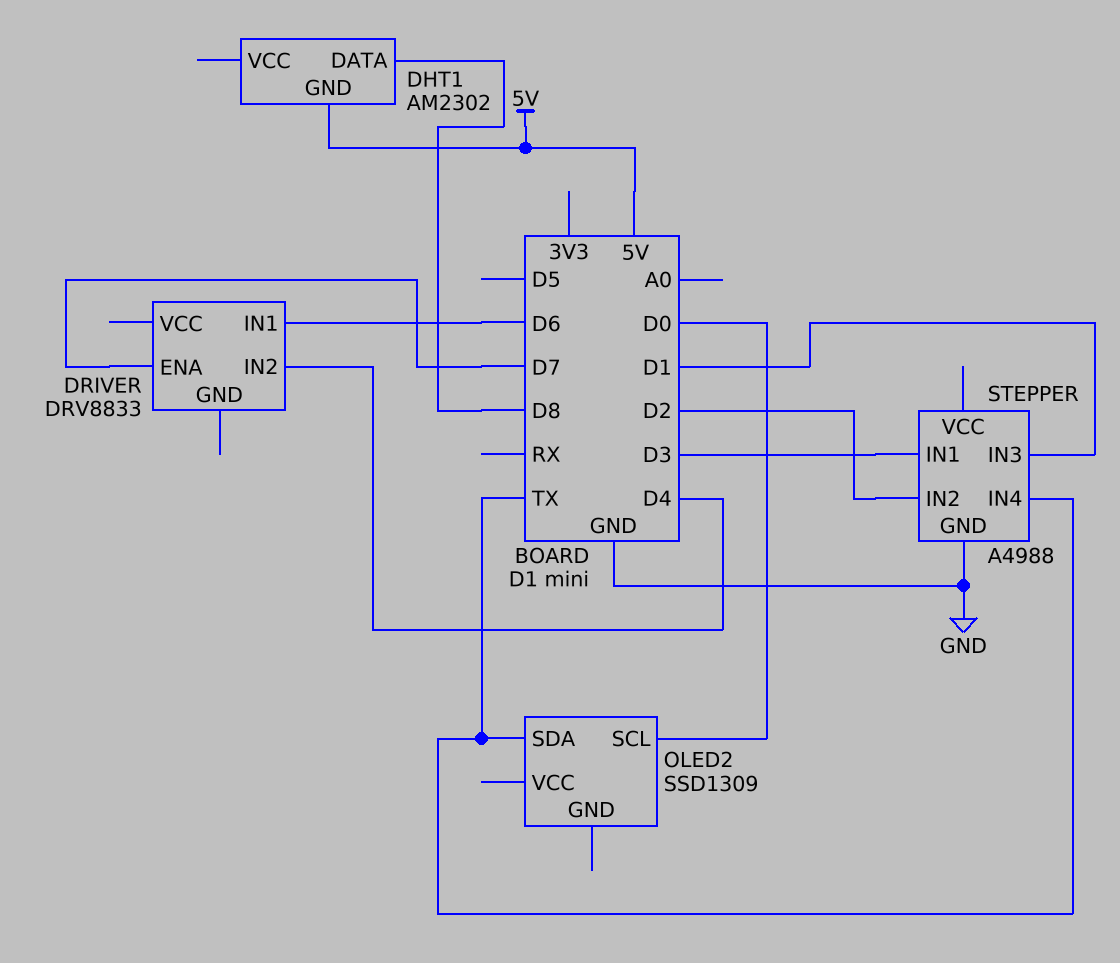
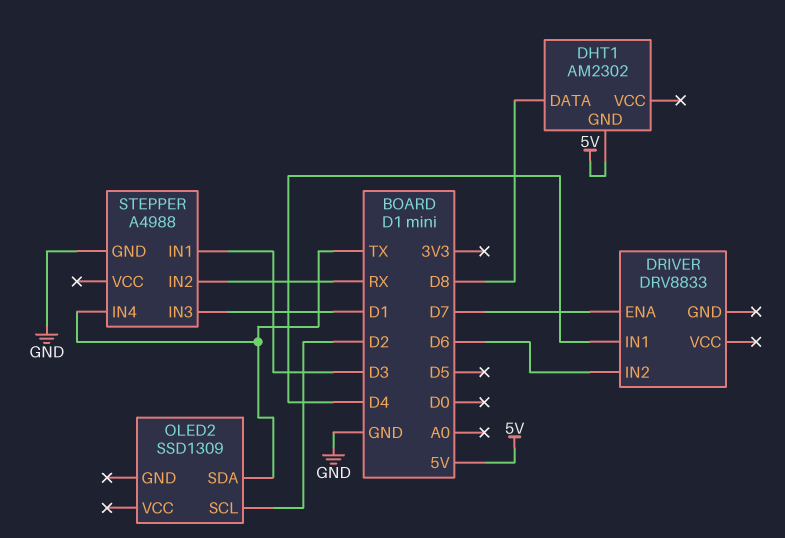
DRIVER pin IN1: D6 -> D4
DRIVER pin IN2: D4 -> D6
OLED2 pin SCL: D0 -> D2
STEPPER pin IN2: D2 -> RX

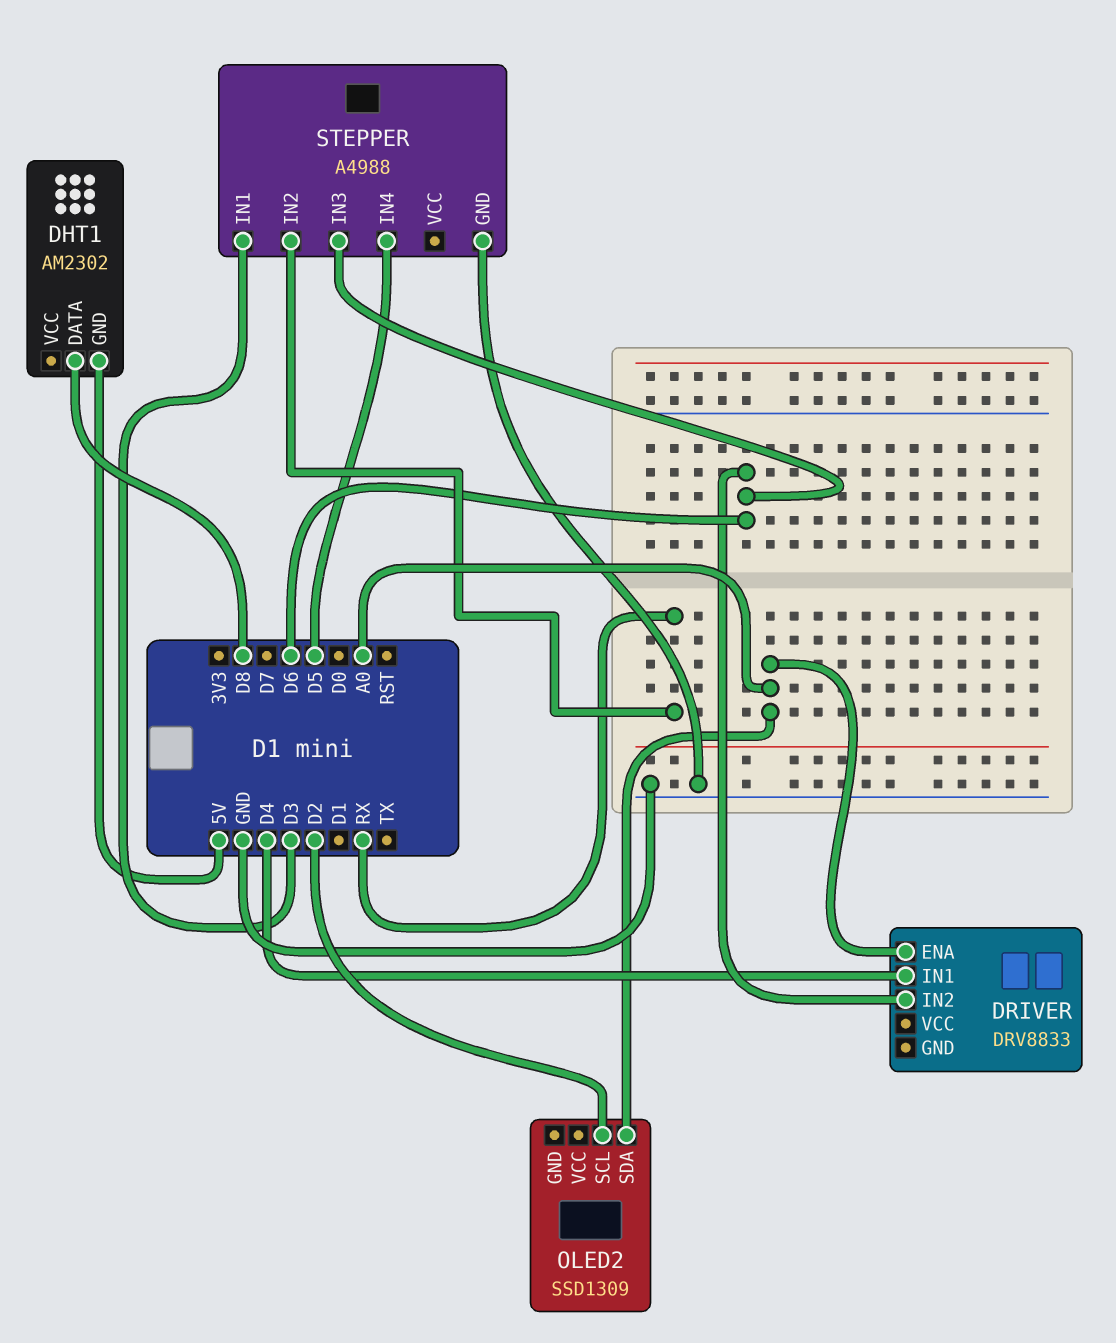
DRIVER pin ENA: D7 -> A0
OLED2 pin SDA: TX -> A0
STEPPER pin IN3: D1 -> D6
STEPPER pin IN4: TX -> D5

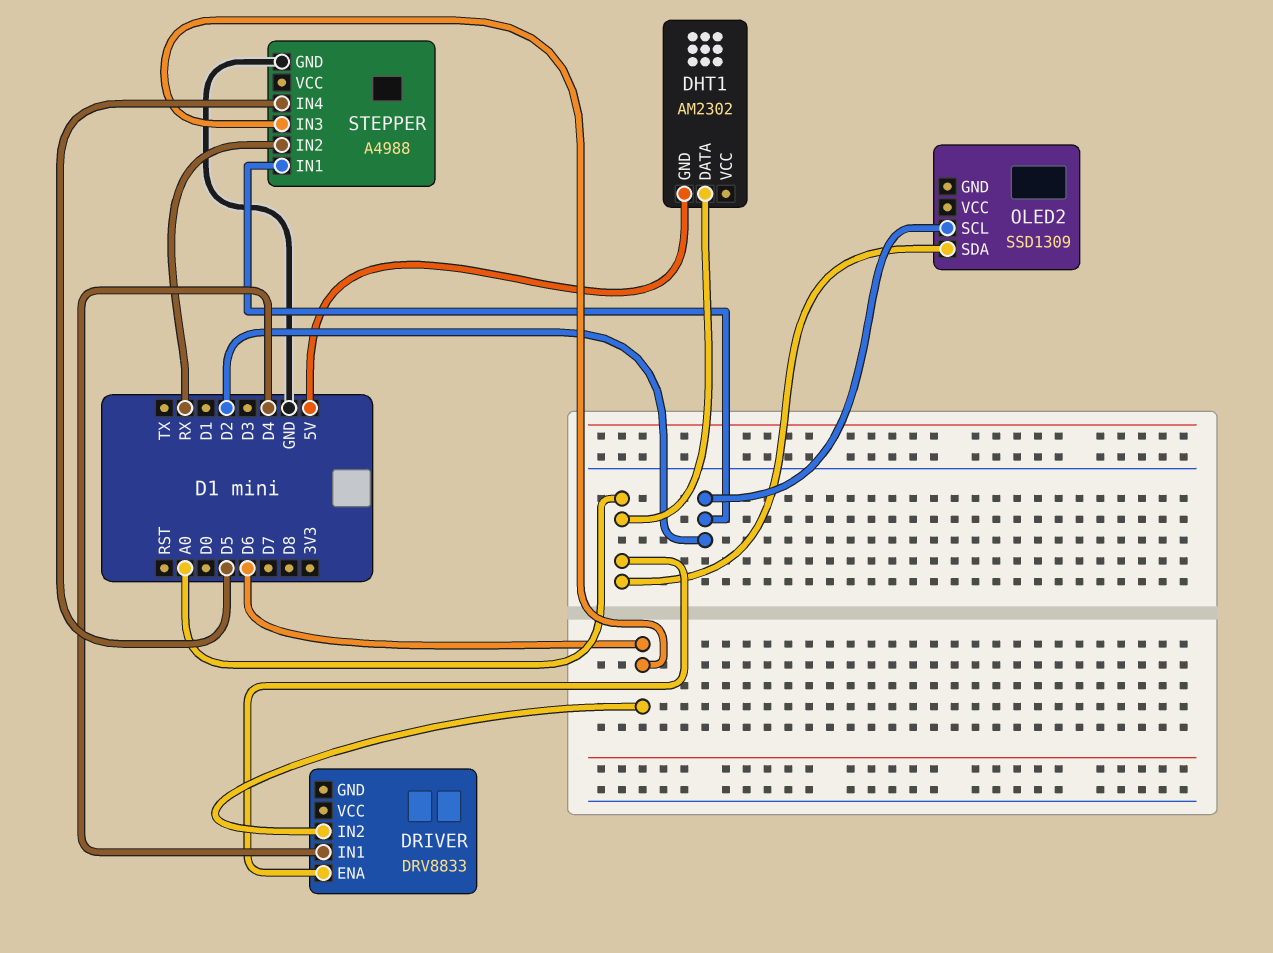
DHT1 pin DATA: D8 -> A0
STEPPER pin IN1: D3 -> D2

